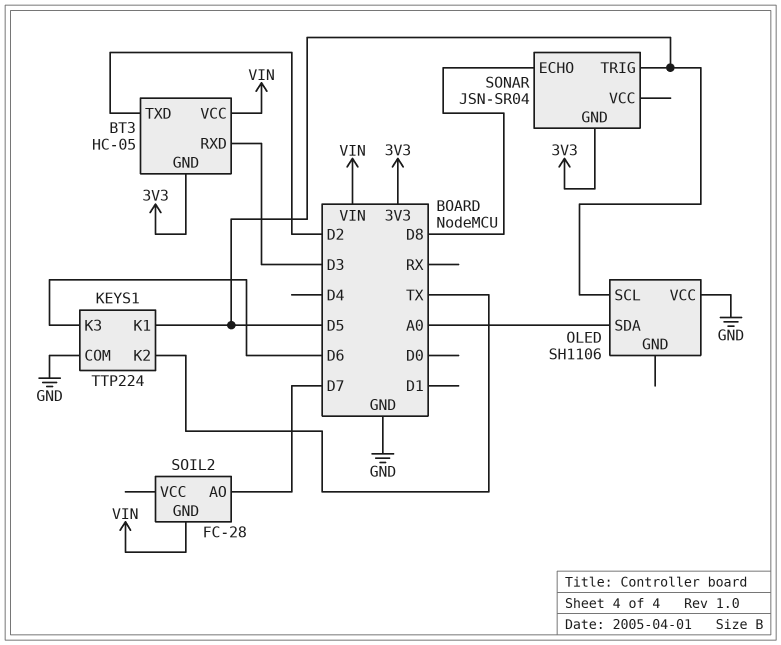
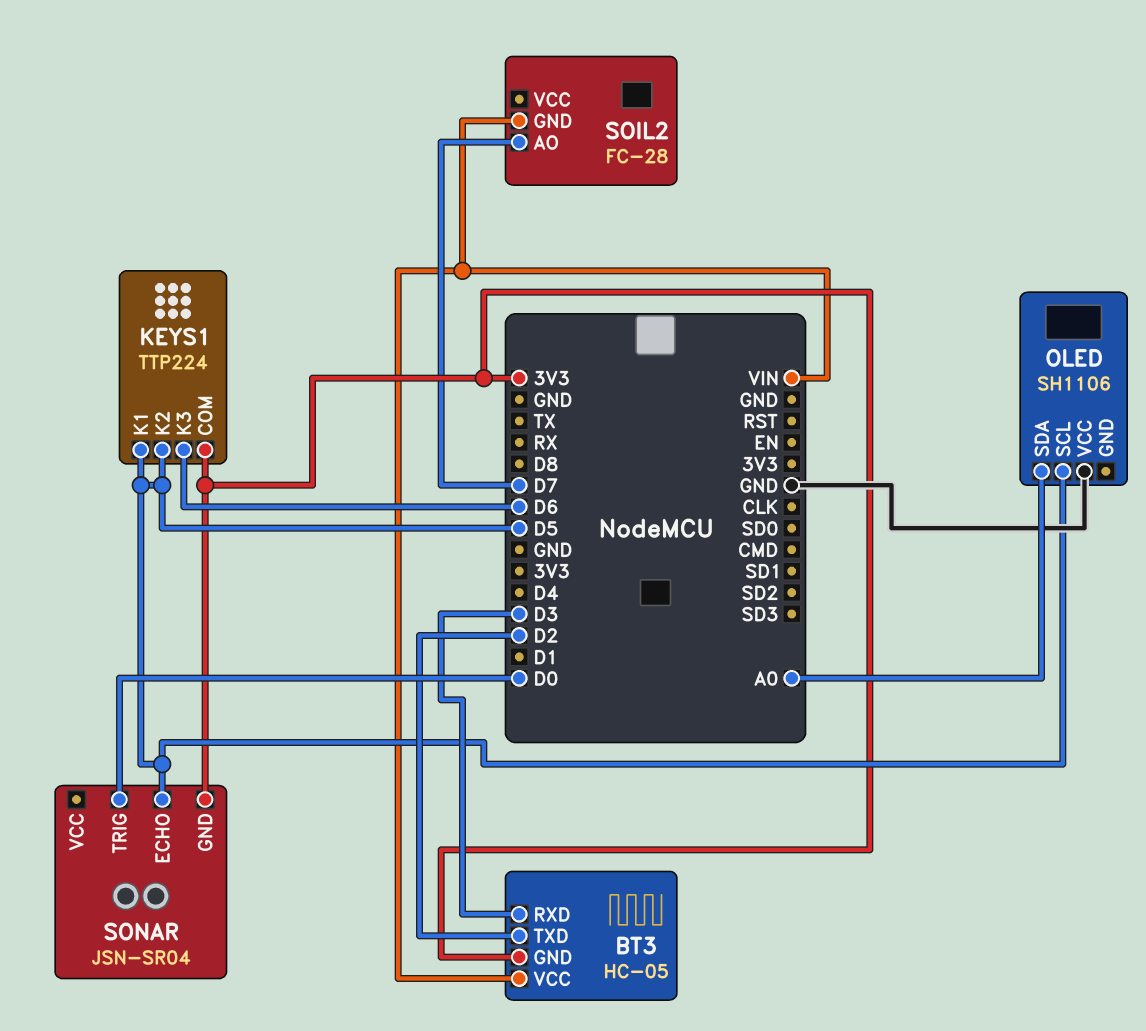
KEYS1 pin COM: GND -> 3V3
KEYS1 pin K2: TX -> D5
SONAR pin ECHO: D8 -> D5
SONAR pin TRIG: D5 -> D0

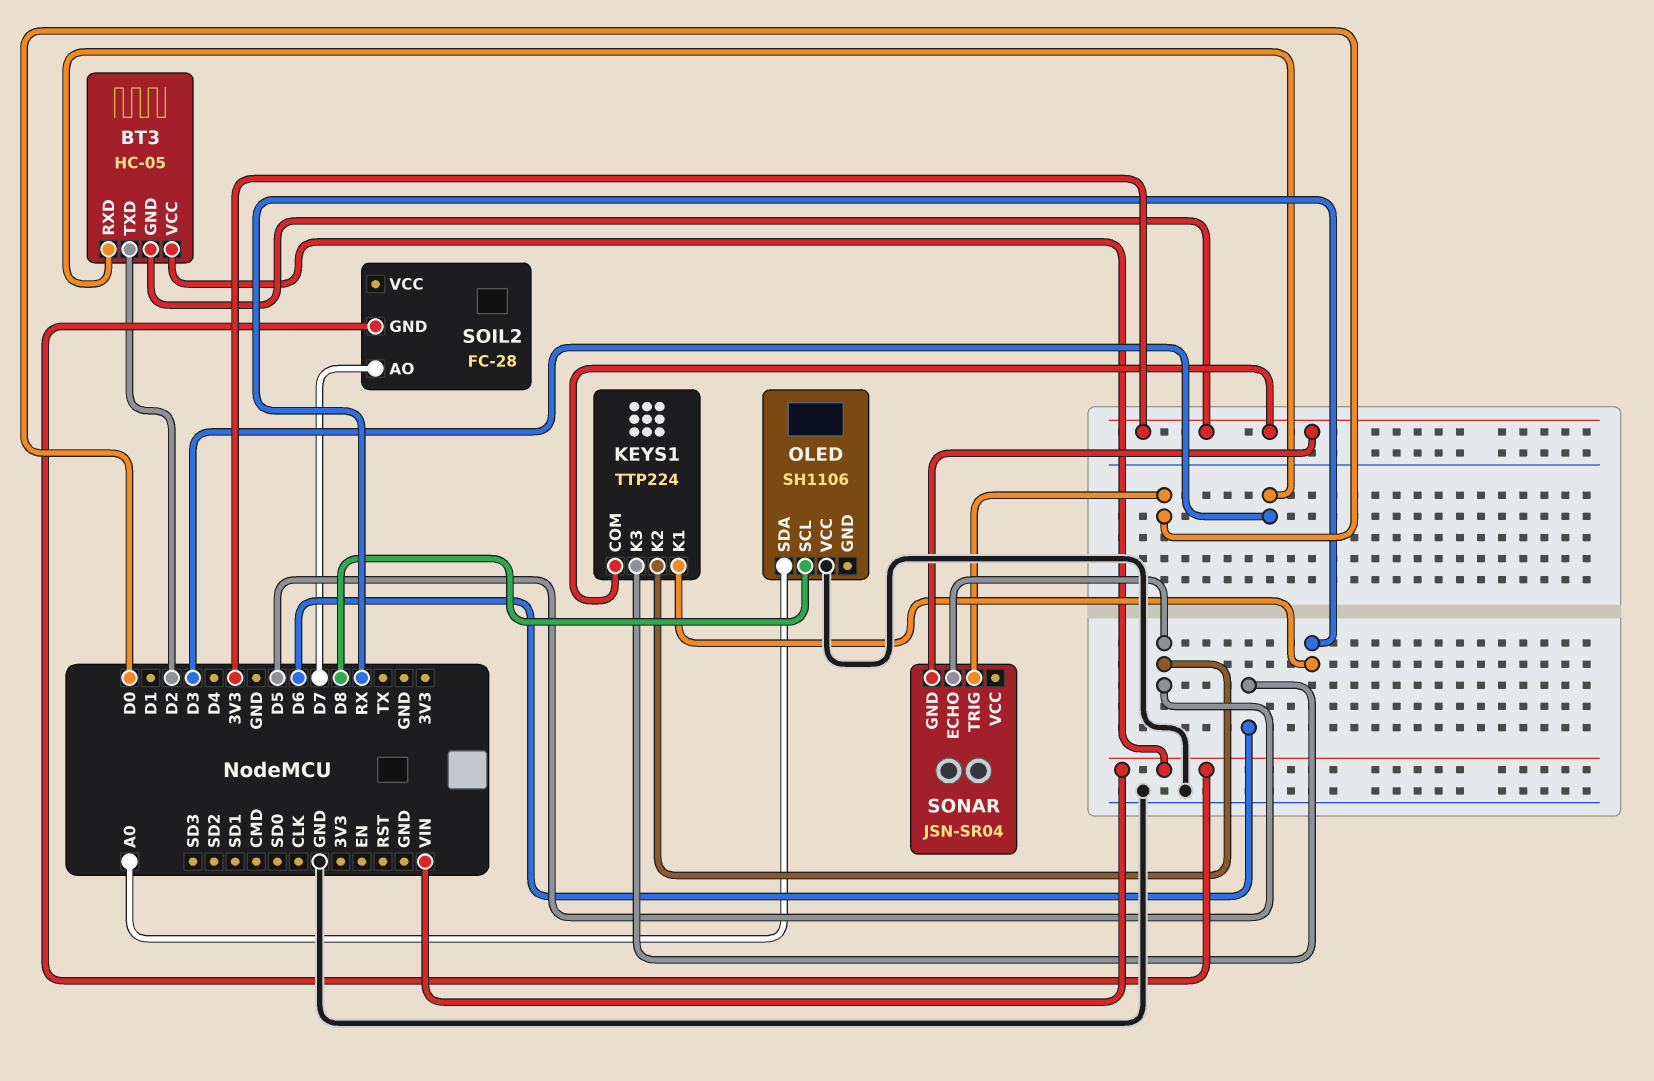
KEYS1 pin K1: D5 -> RX
OLED pin SCL: D5 -> D8

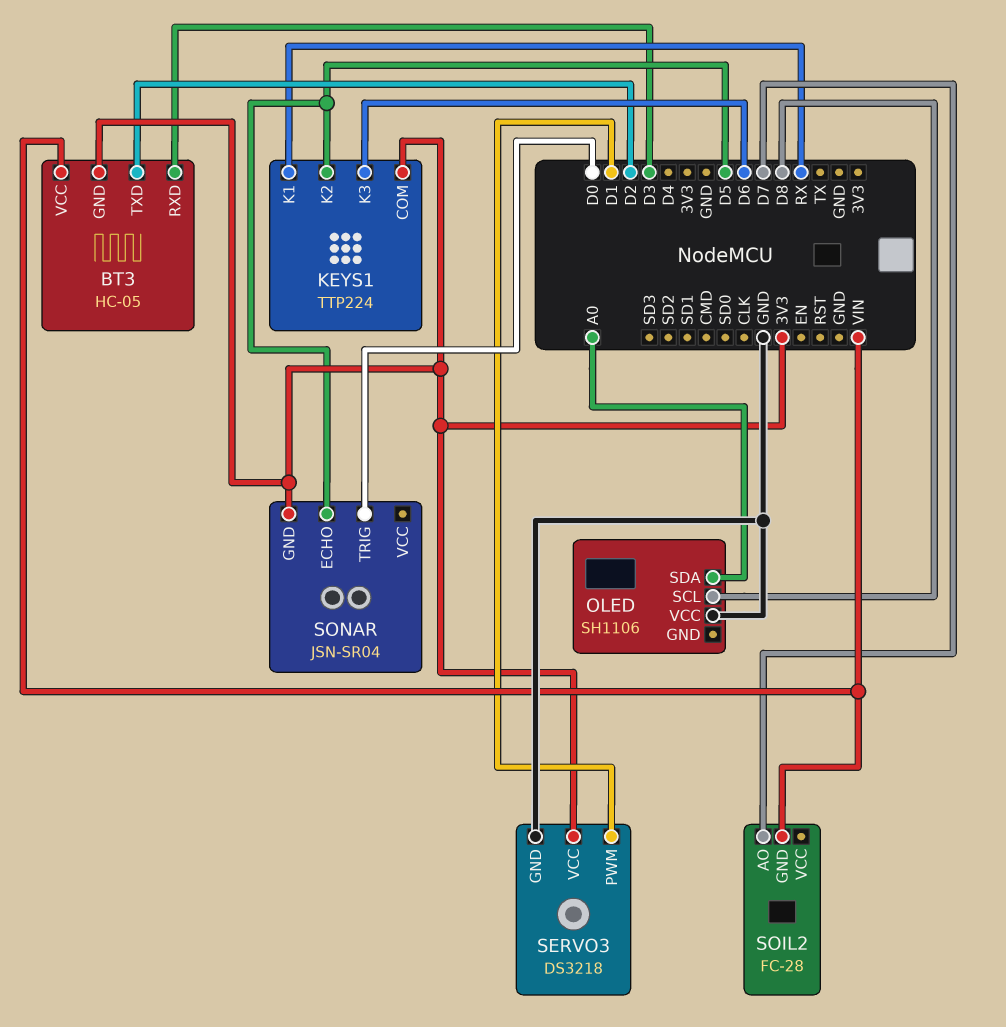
SERVO3: none -> DS3218
SERVO3 pin GND: none -> GND
SERVO3 pin PWM: none -> D1
SERVO3 pin VCC: none -> 3V3

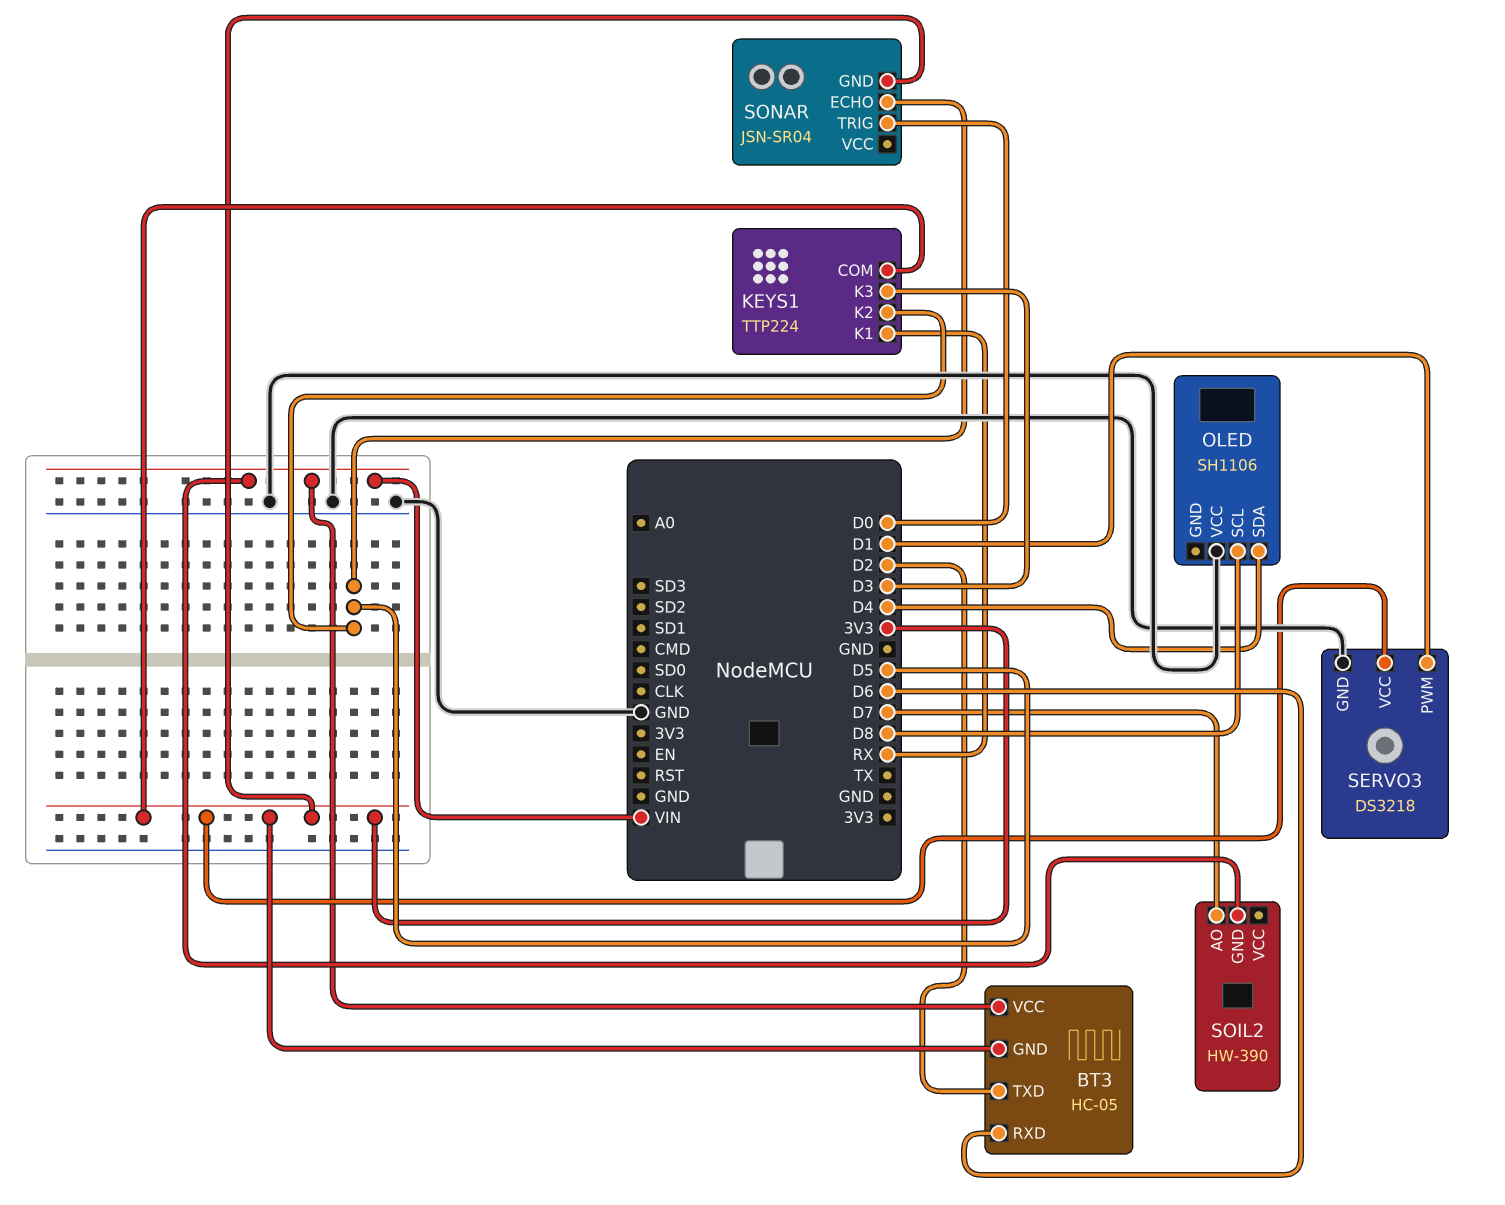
BT3 pin RXD: D3 -> D6
KEYS1 pin K3: D6 -> D3
OLED pin SDA: A0 -> D4
SOIL2: FC-28 -> HW-390

